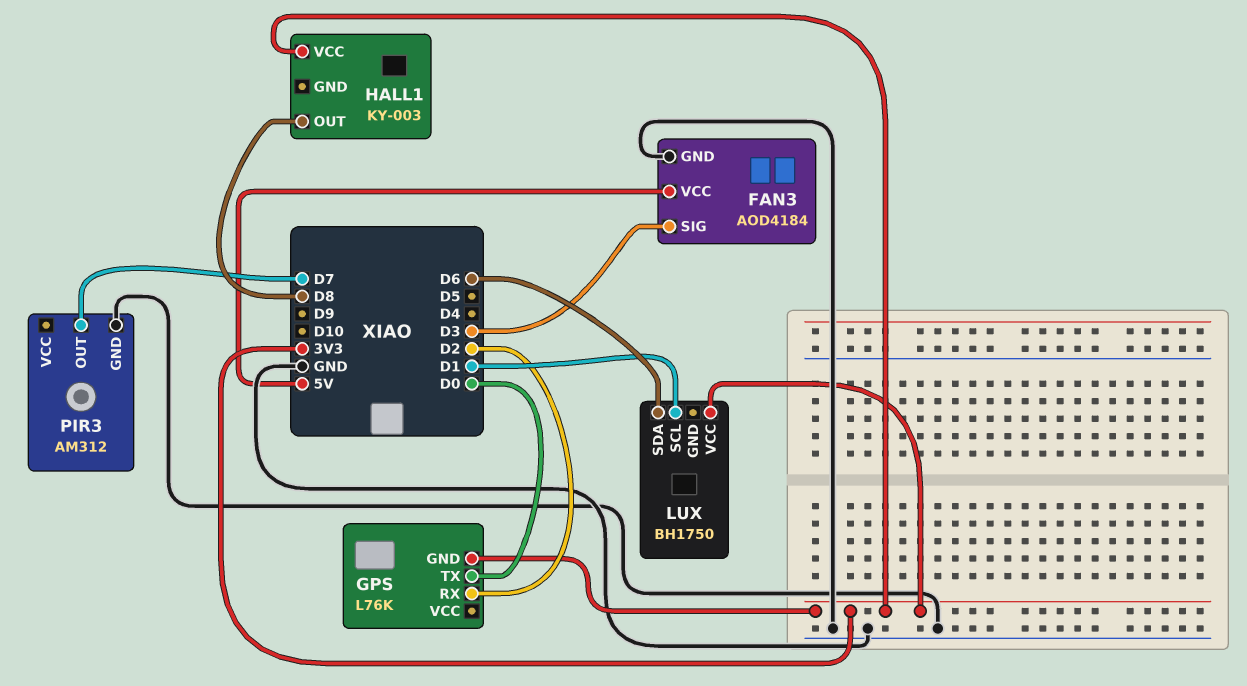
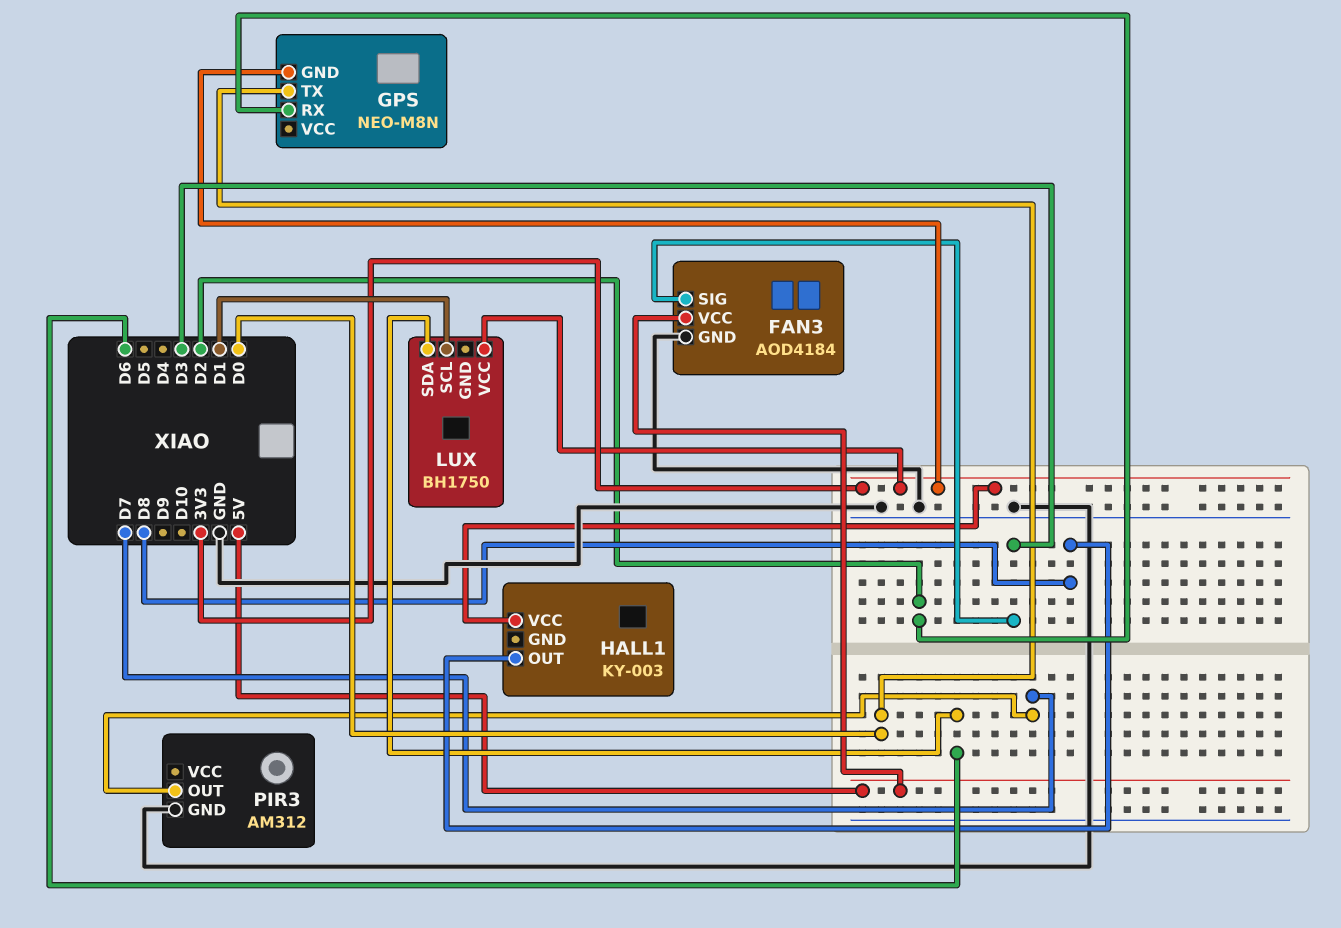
GPS: L76K -> NEO-M8N

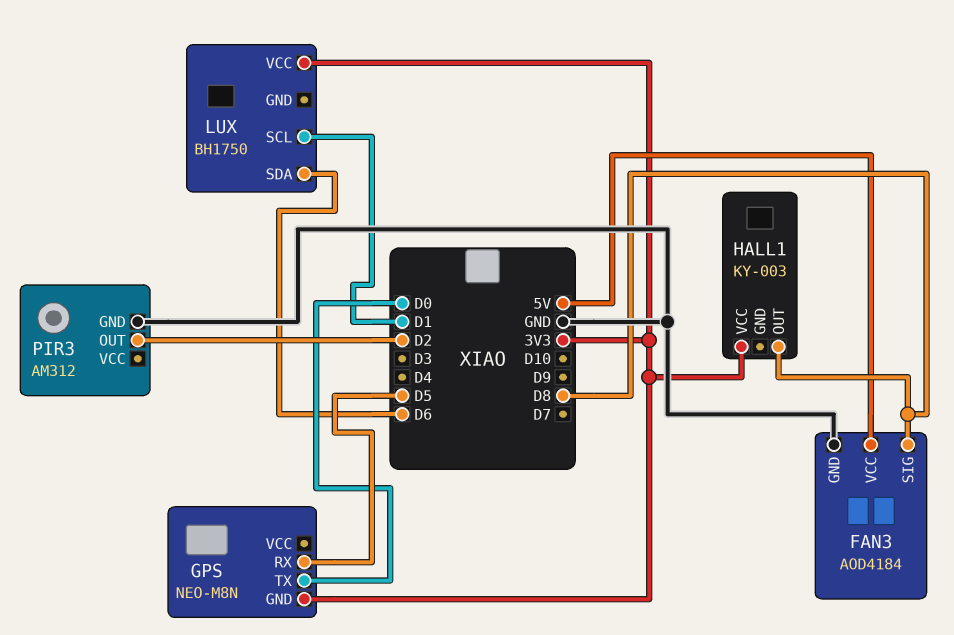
FAN3 pin SIG: D3 -> D8
GPS pin RX: D2 -> D5
PIR3 pin OUT: D7 -> D2

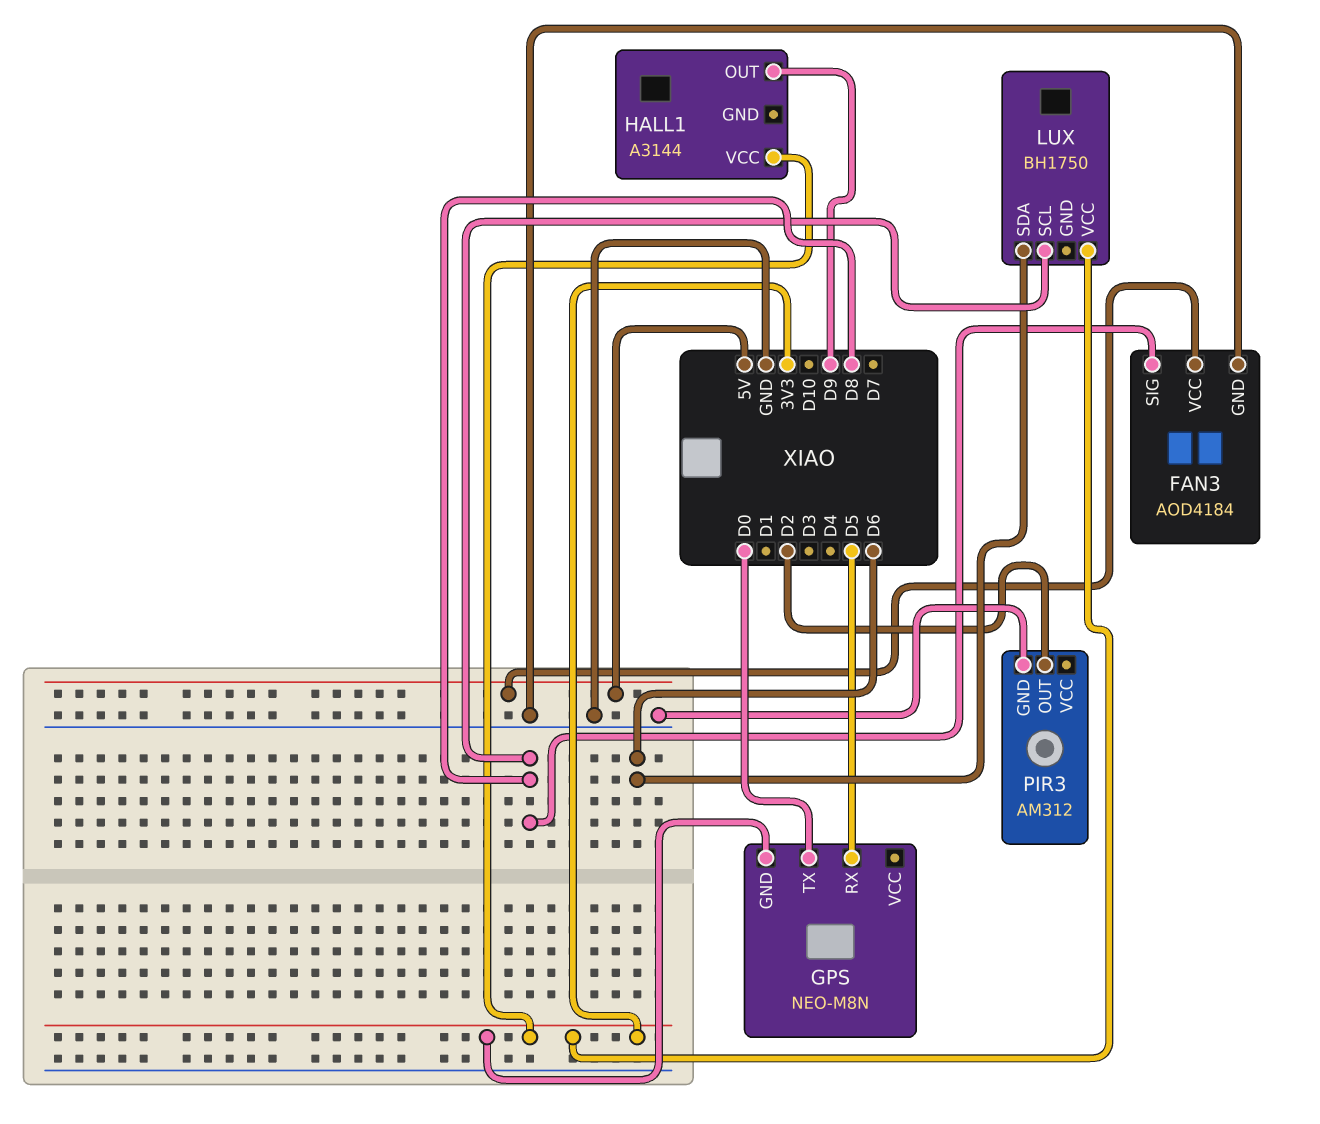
HALL1: KY-003 -> A3144
HALL1 pin OUT: D8 -> D9
LUX pin SCL: D1 -> D8

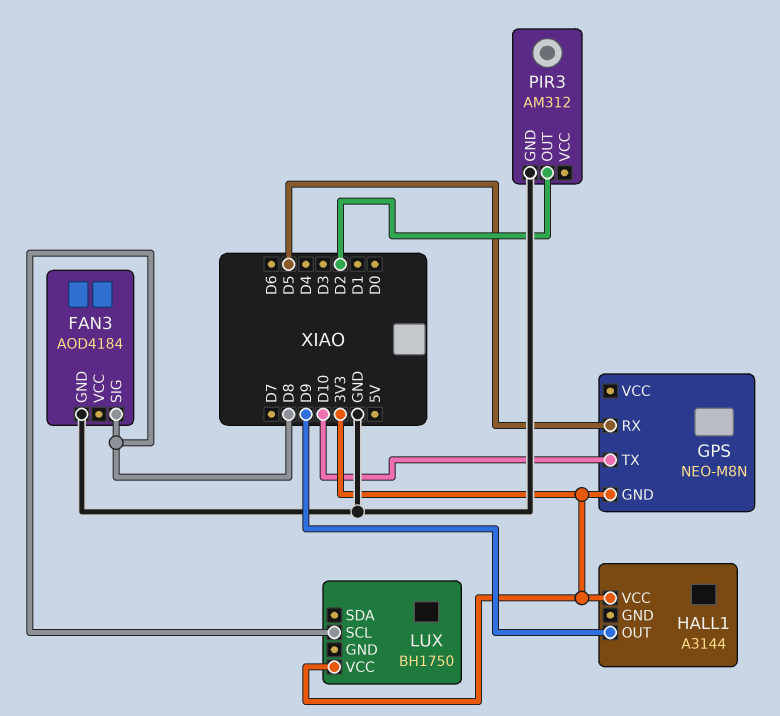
FAN3 pin VCC: 5V -> none
GPS pin TX: D0 -> D10
LUX pin SDA: D6 -> none

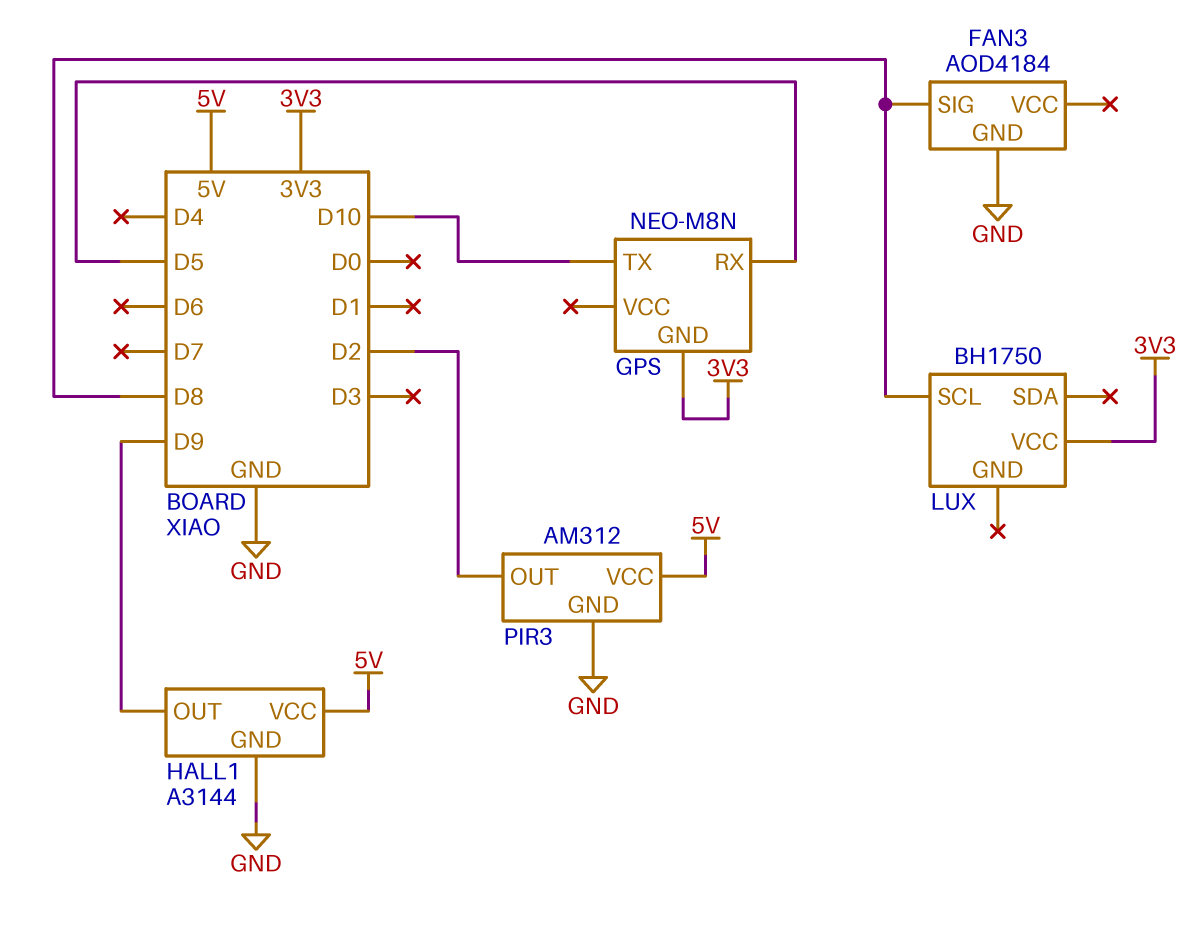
HALL1 pin GND: none -> GND
HALL1 pin VCC: 3V3 -> 5V
PIR3 pin VCC: none -> 5V

